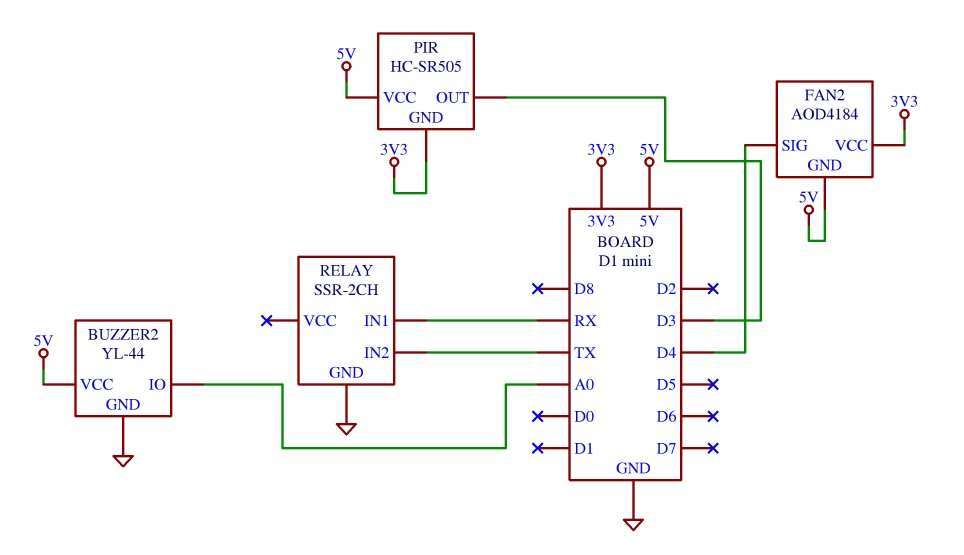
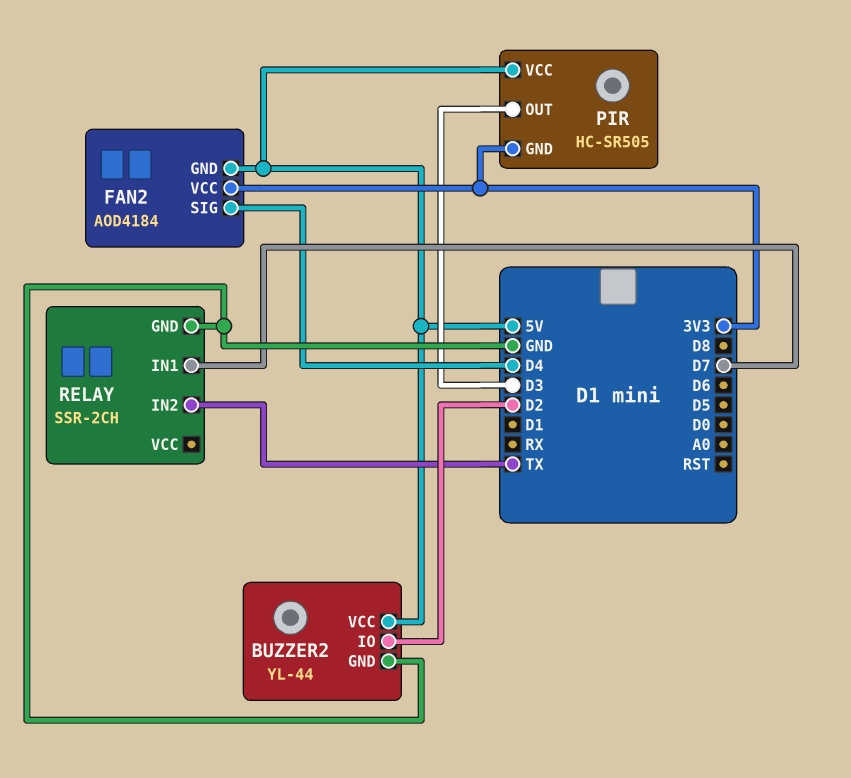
BUZZER2 pin IO: A0 -> D2
RELAY pin IN1: RX -> D7

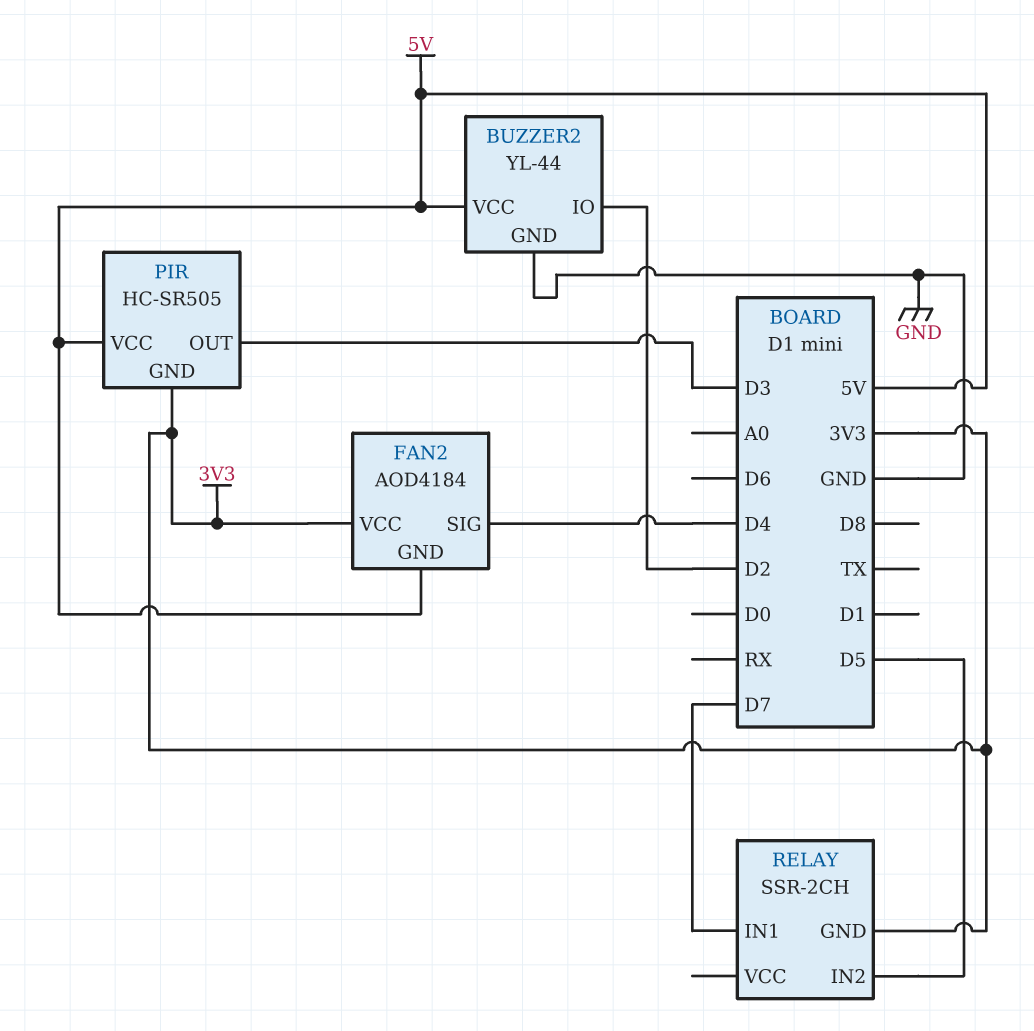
RELAY pin GND: GND -> 3V3
RELAY pin IN2: TX -> D5

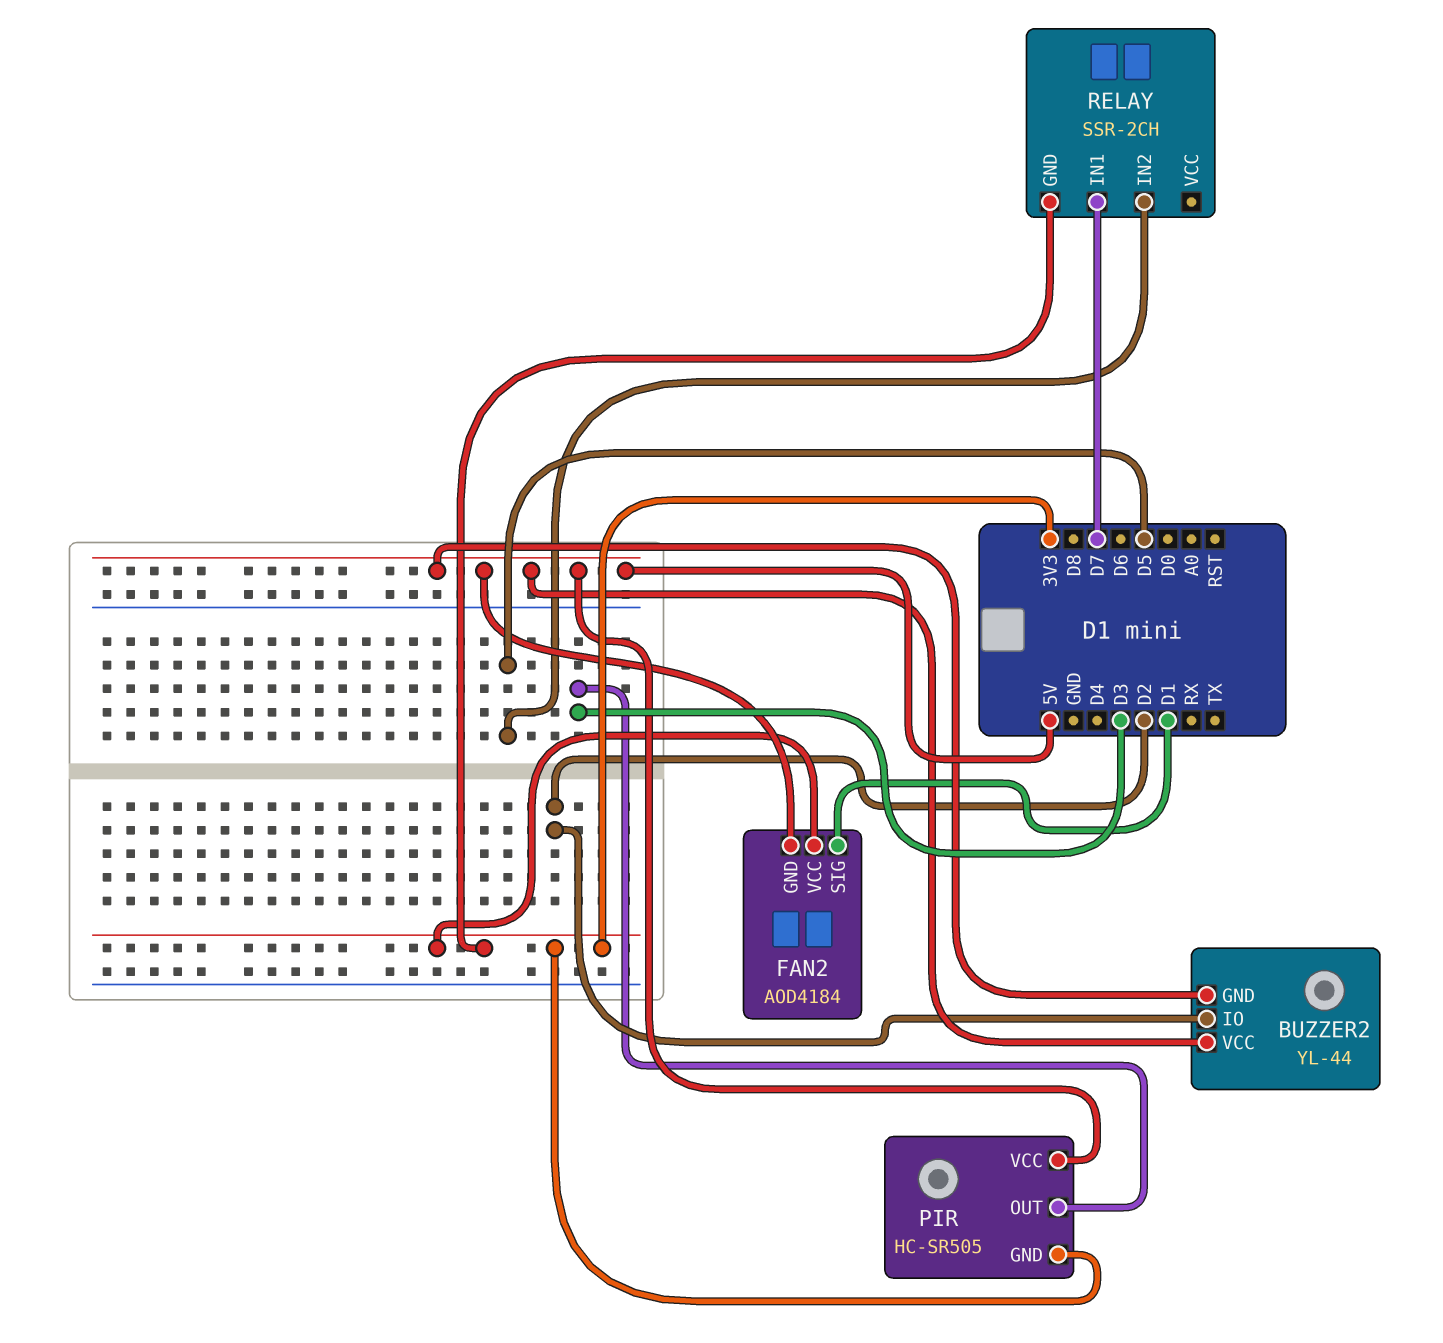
BUZZER2 pin GND: GND -> 5V
FAN2 pin SIG: D4 -> D1

